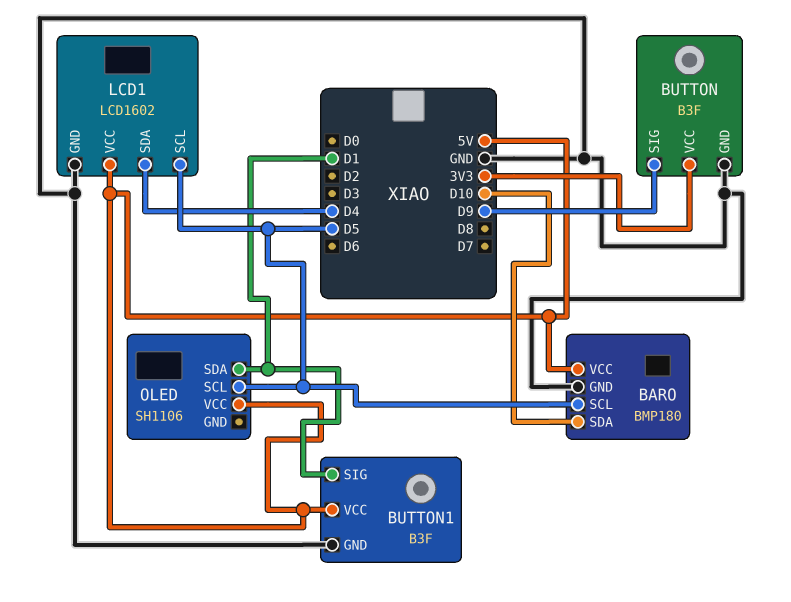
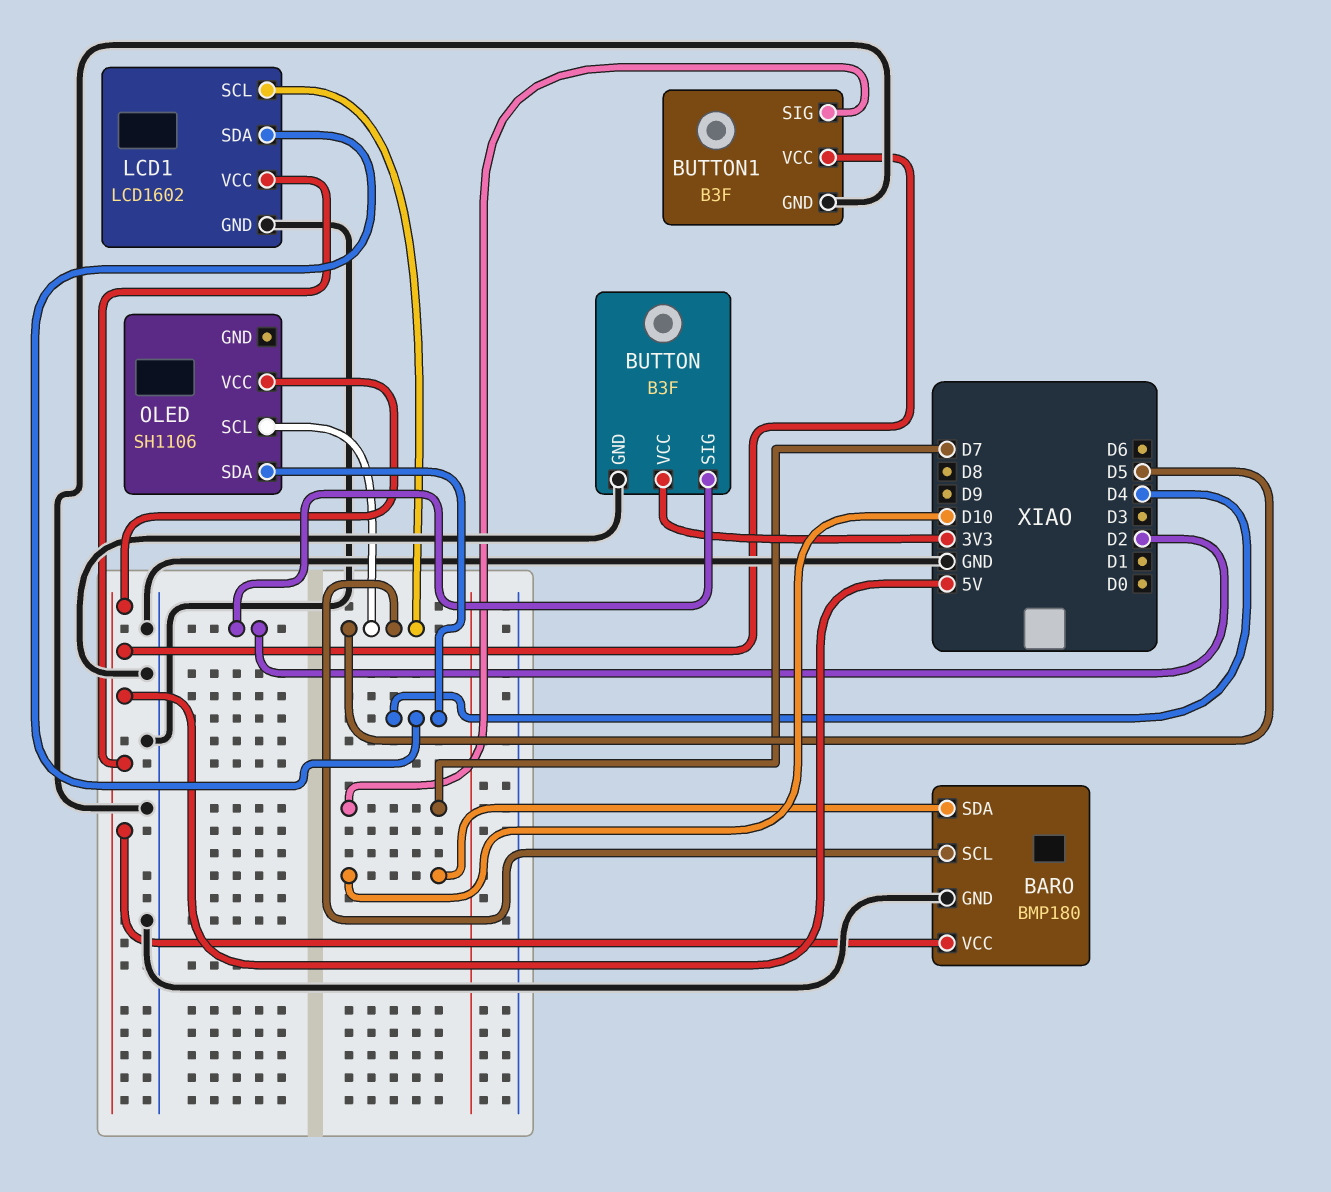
BUTTON pin SIG: D9 -> D2
BUTTON1 pin SIG: D1 -> D7
OLED pin SDA: D1 -> D4

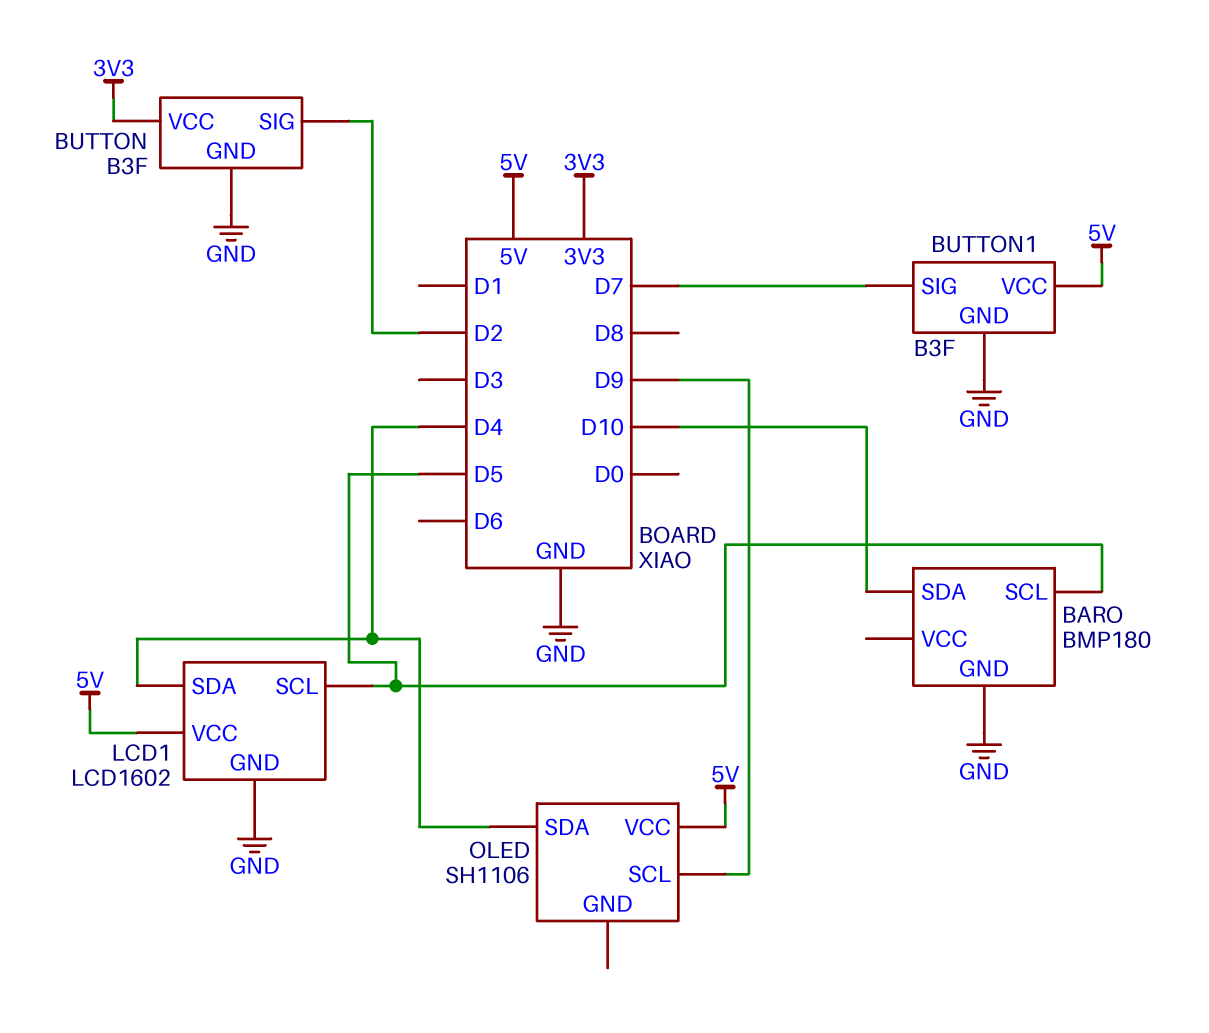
BARO pin VCC: 5V -> none
OLED pin SCL: D5 -> D9

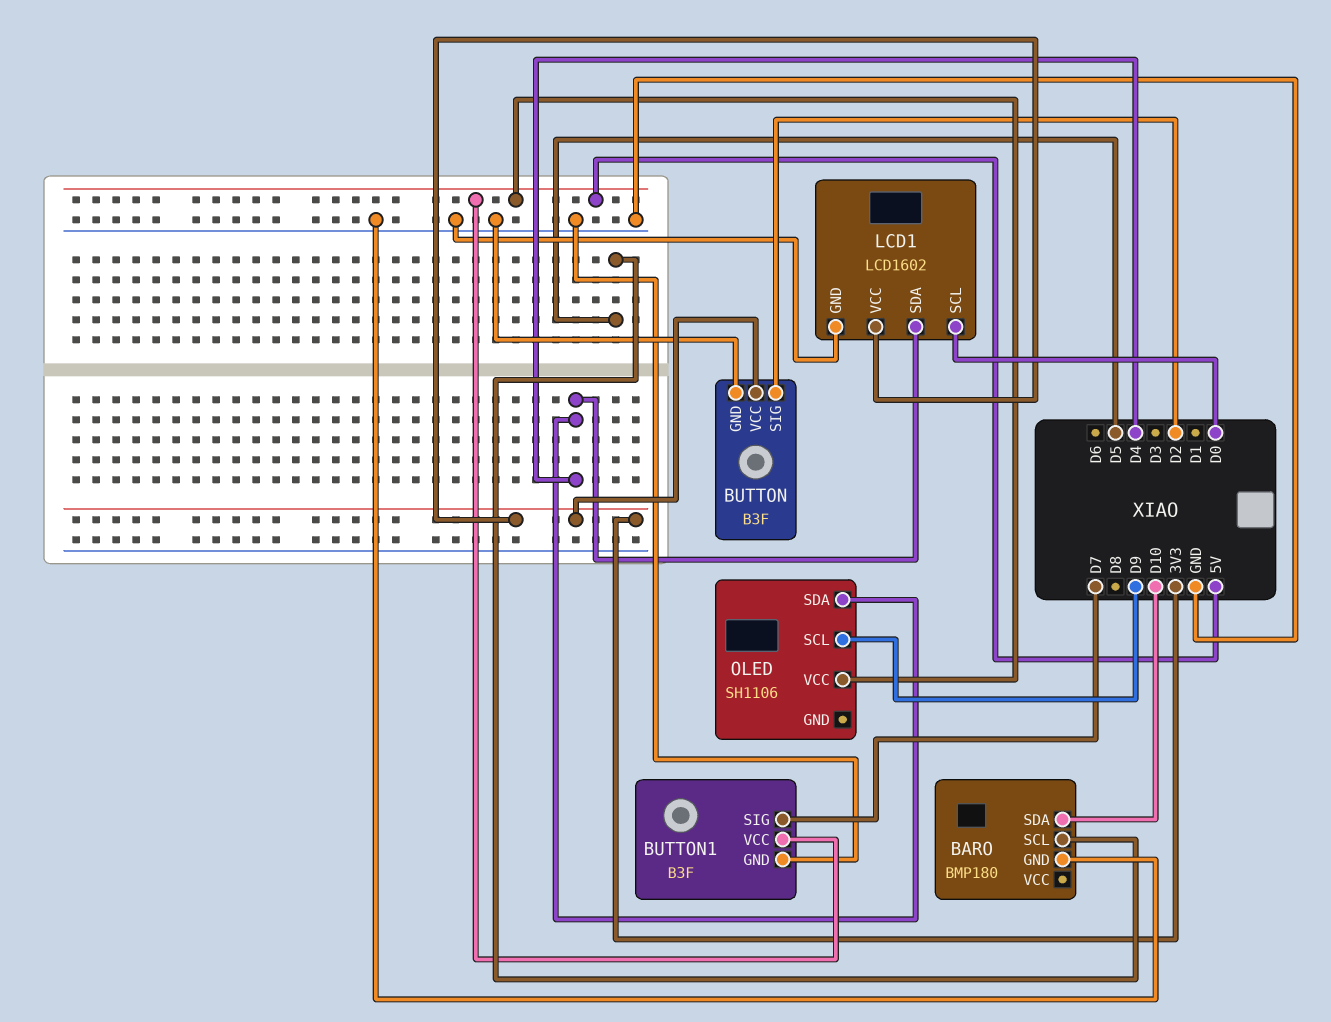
LCD1 pin SCL: D5 -> D0
LCD1 pin VCC: 5V -> 3V3

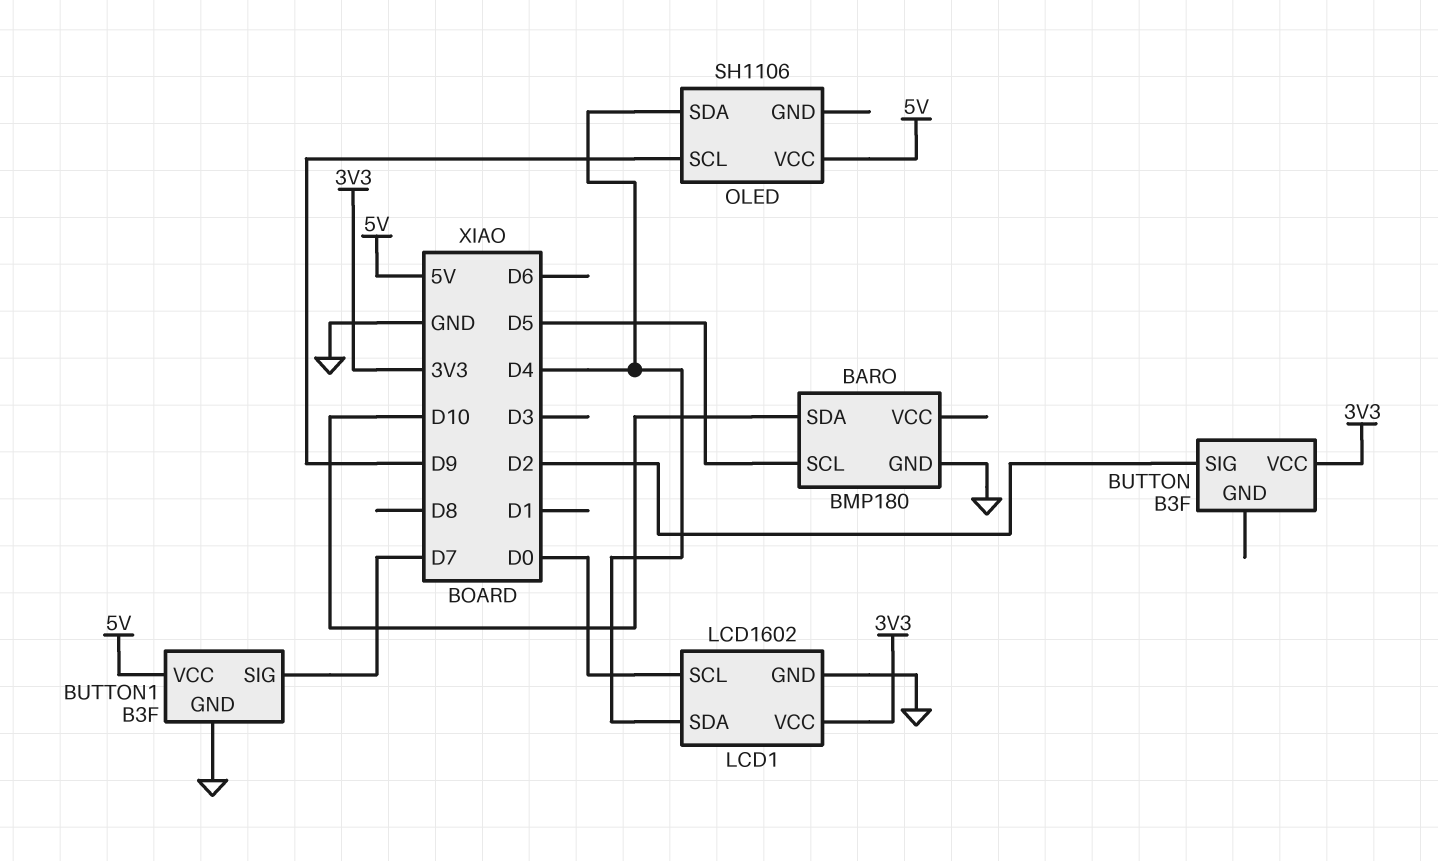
BUTTON pin GND: GND -> none

